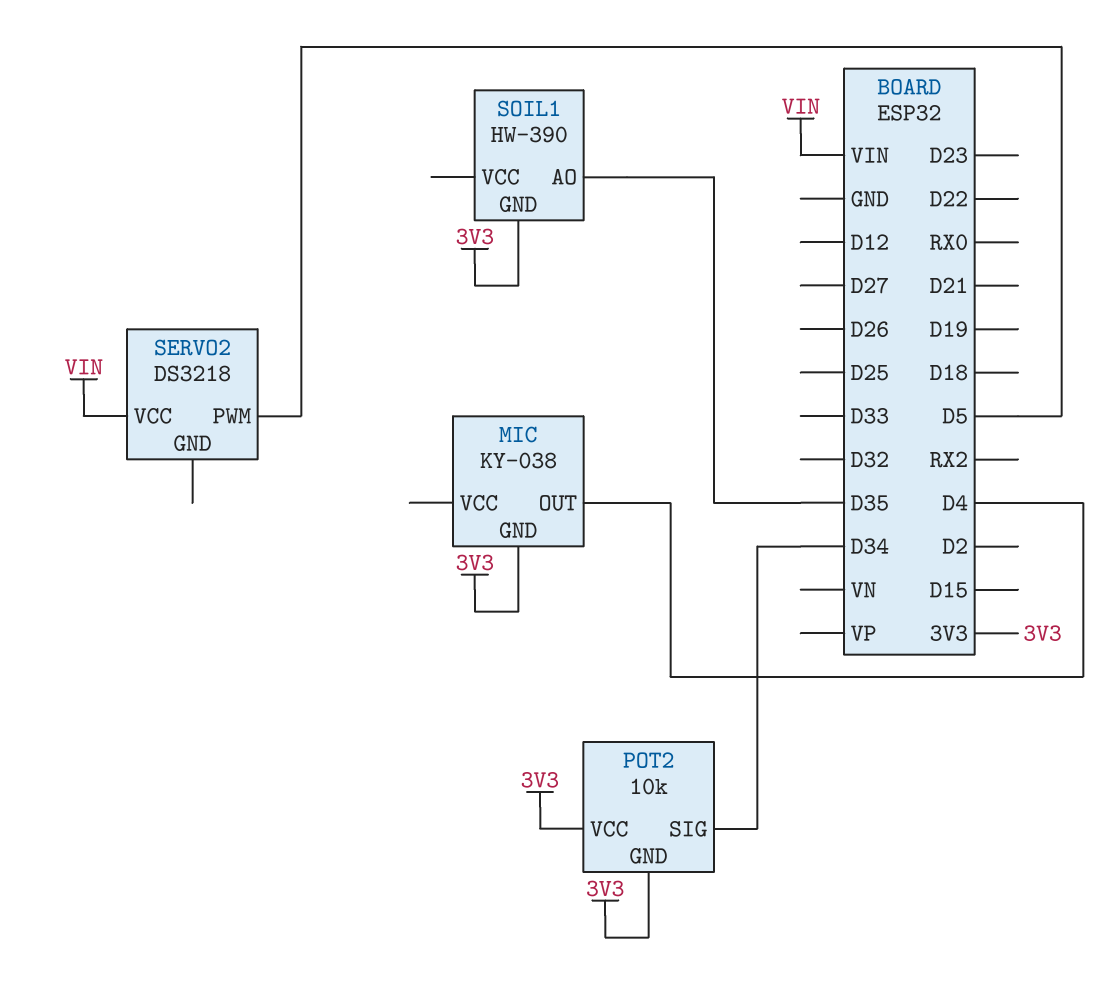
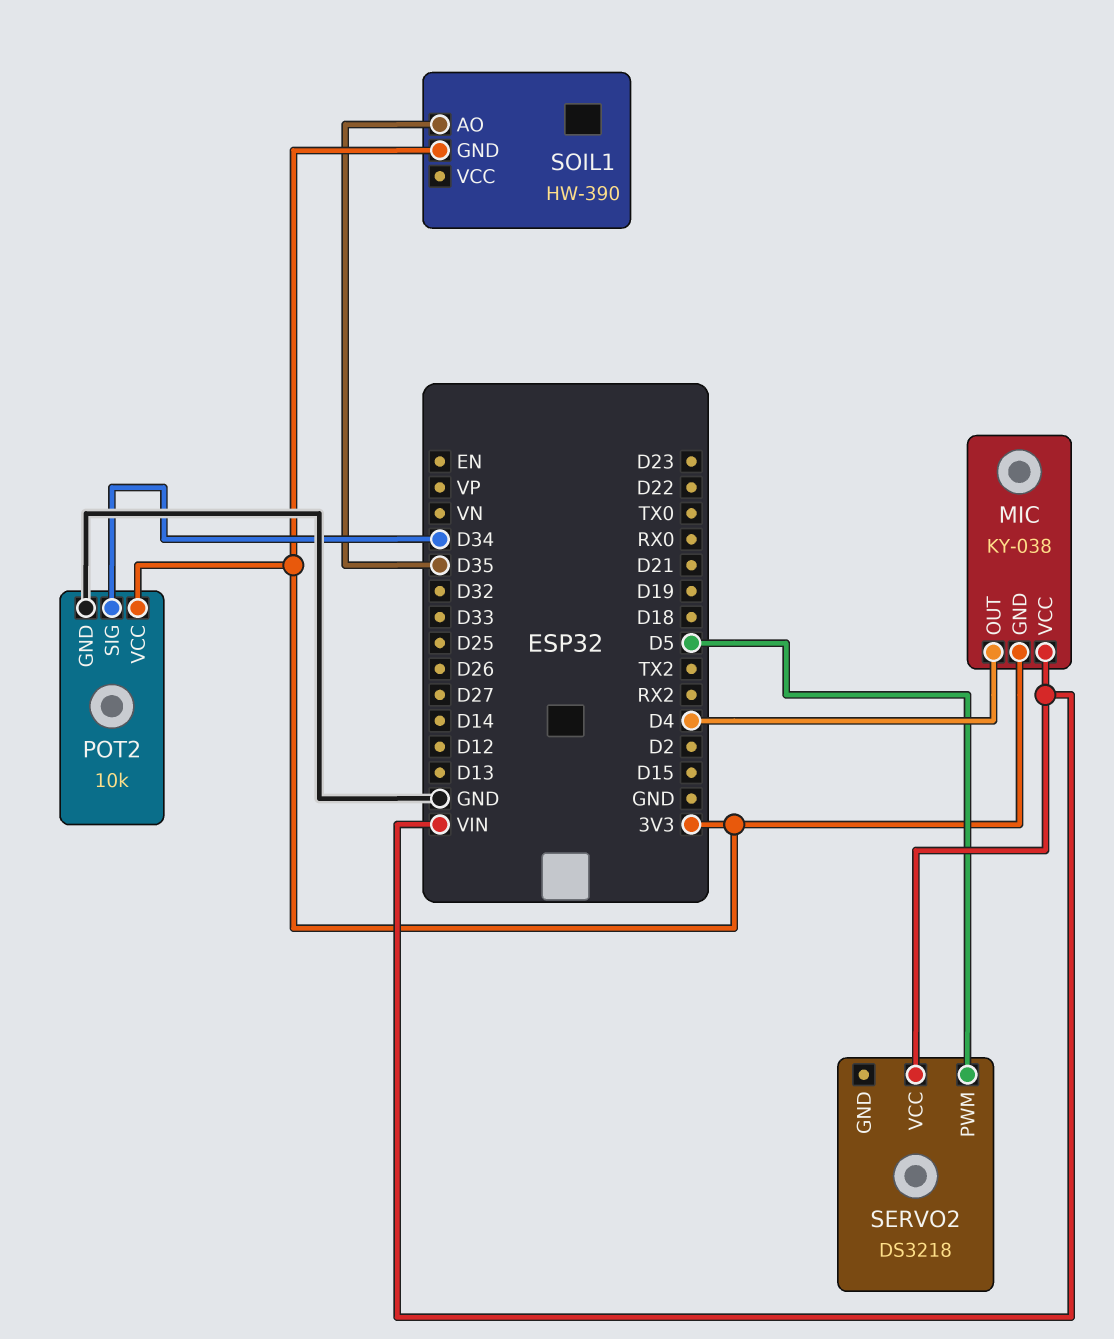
MIC pin VCC: none -> VIN
POT2 pin GND: 3V3 -> GND

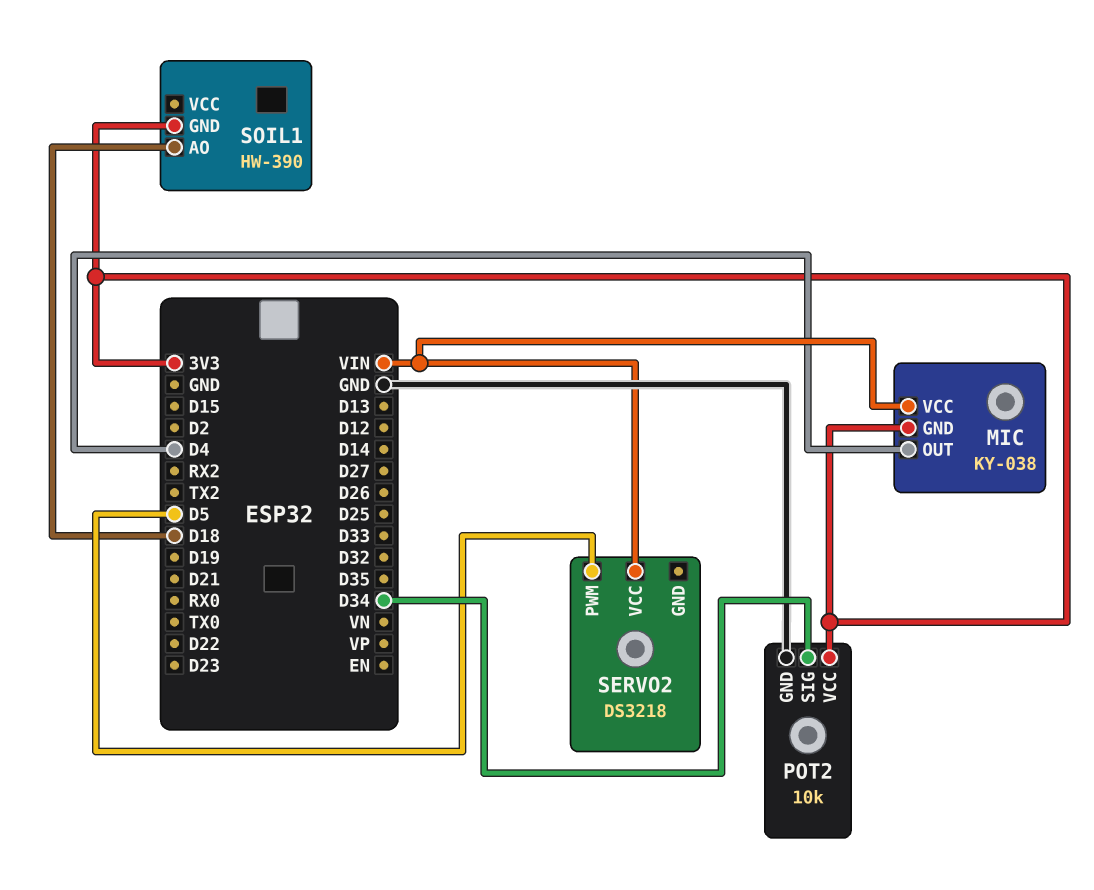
SOIL1 pin AO: D35 -> D18

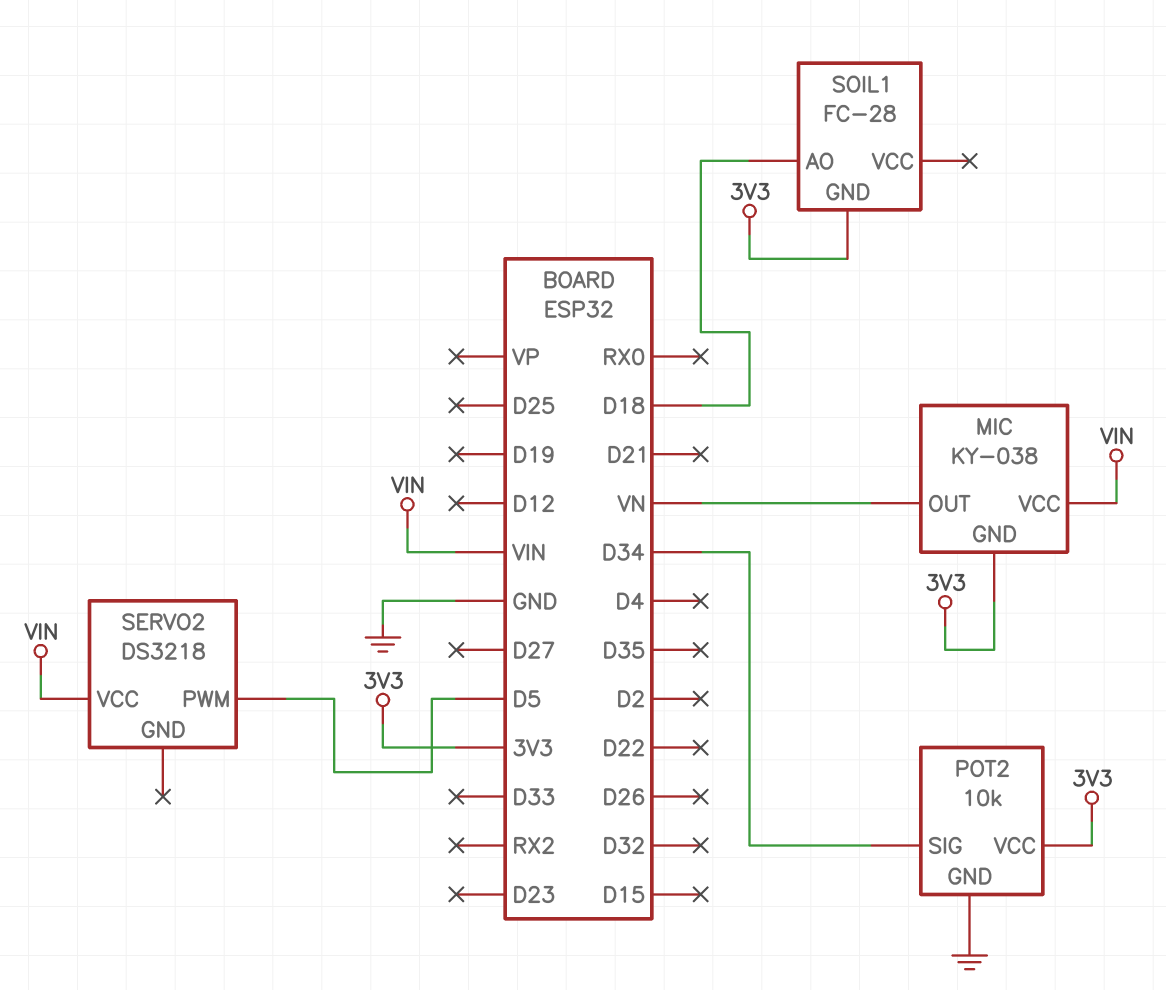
MIC pin OUT: D4 -> VN
SOIL1: HW-390 -> FC-28

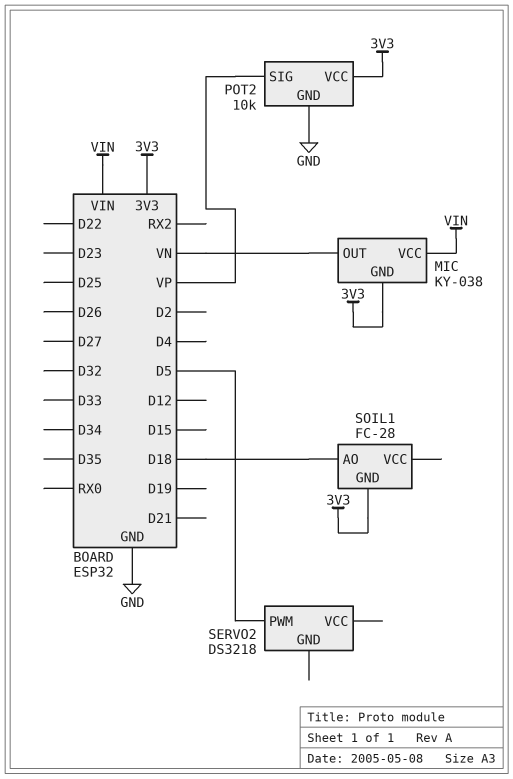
POT2 pin SIG: D34 -> VP
SERVO2 pin VCC: VIN -> none

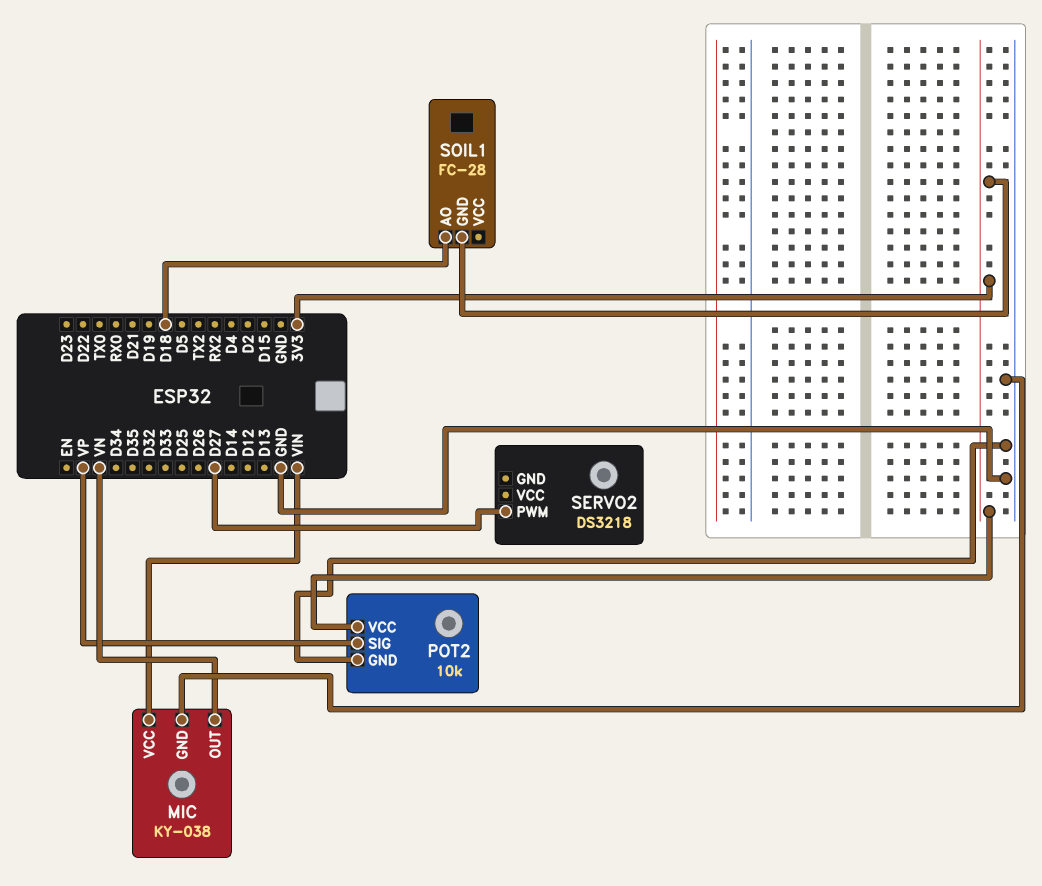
MIC pin GND: 3V3 -> GND
SERVO2 pin PWM: D5 -> D27

